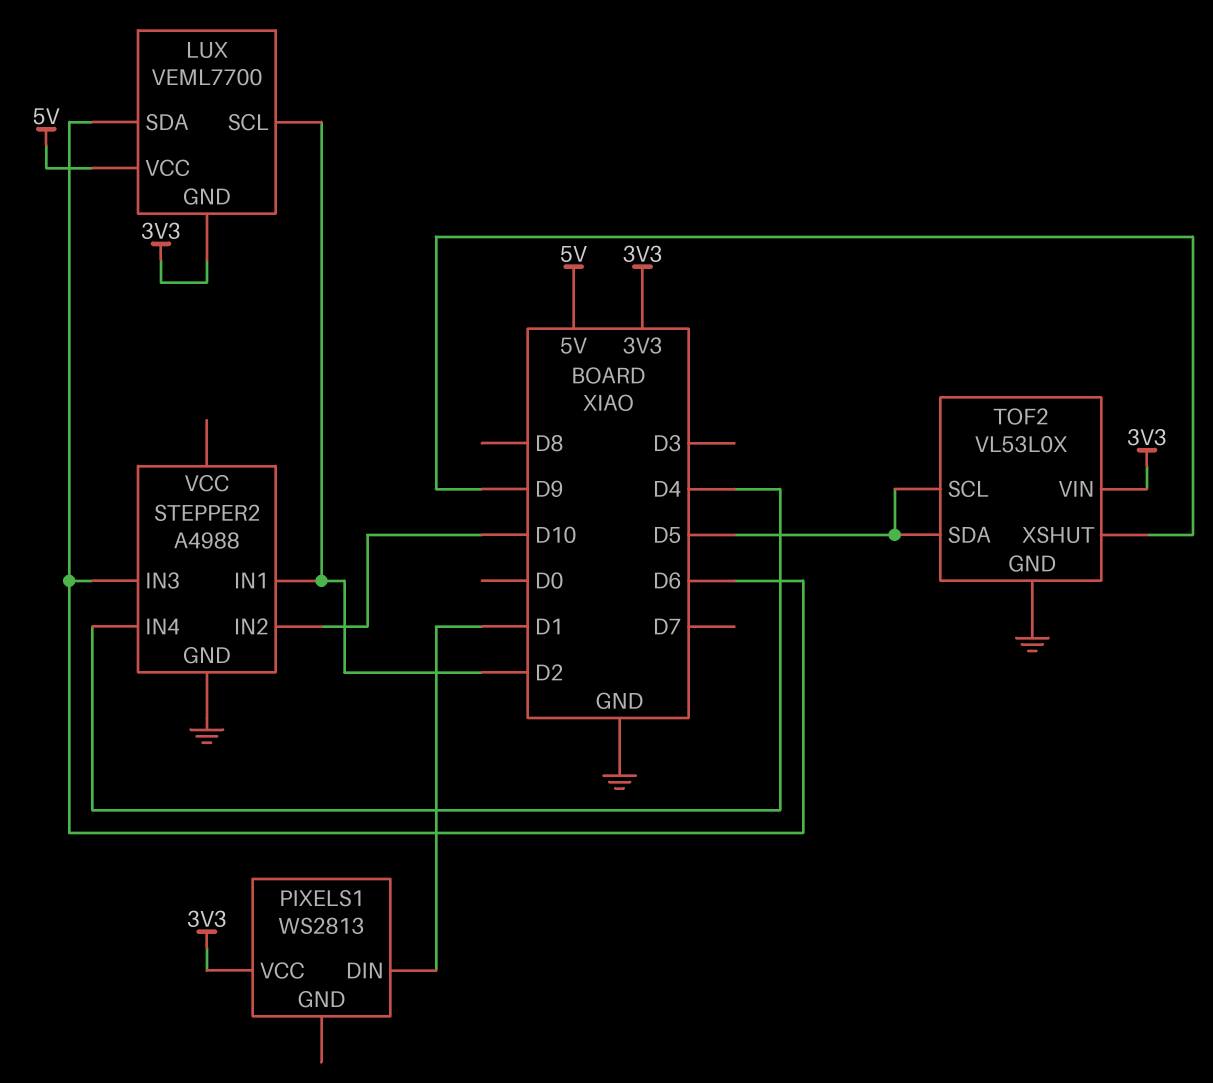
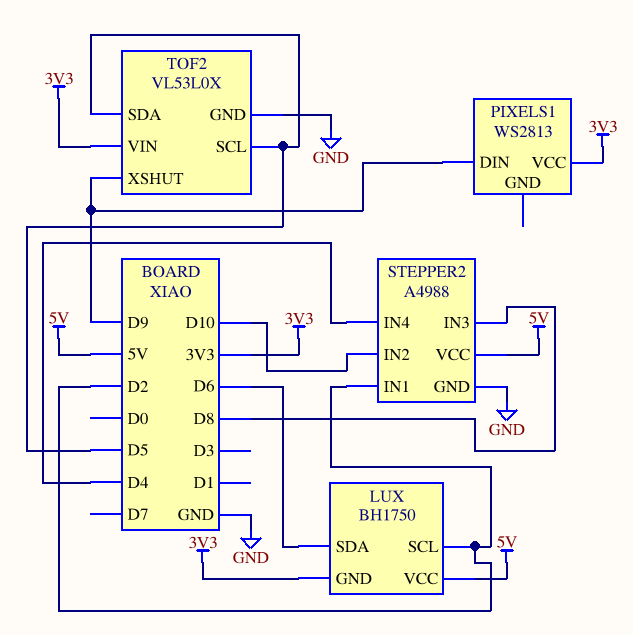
LUX: VEML7700 -> BH1750
PIXELS1 pin DIN: D1 -> D9
STEPPER2 pin IN3: D6 -> D8
STEPPER2 pin VCC: none -> 5V

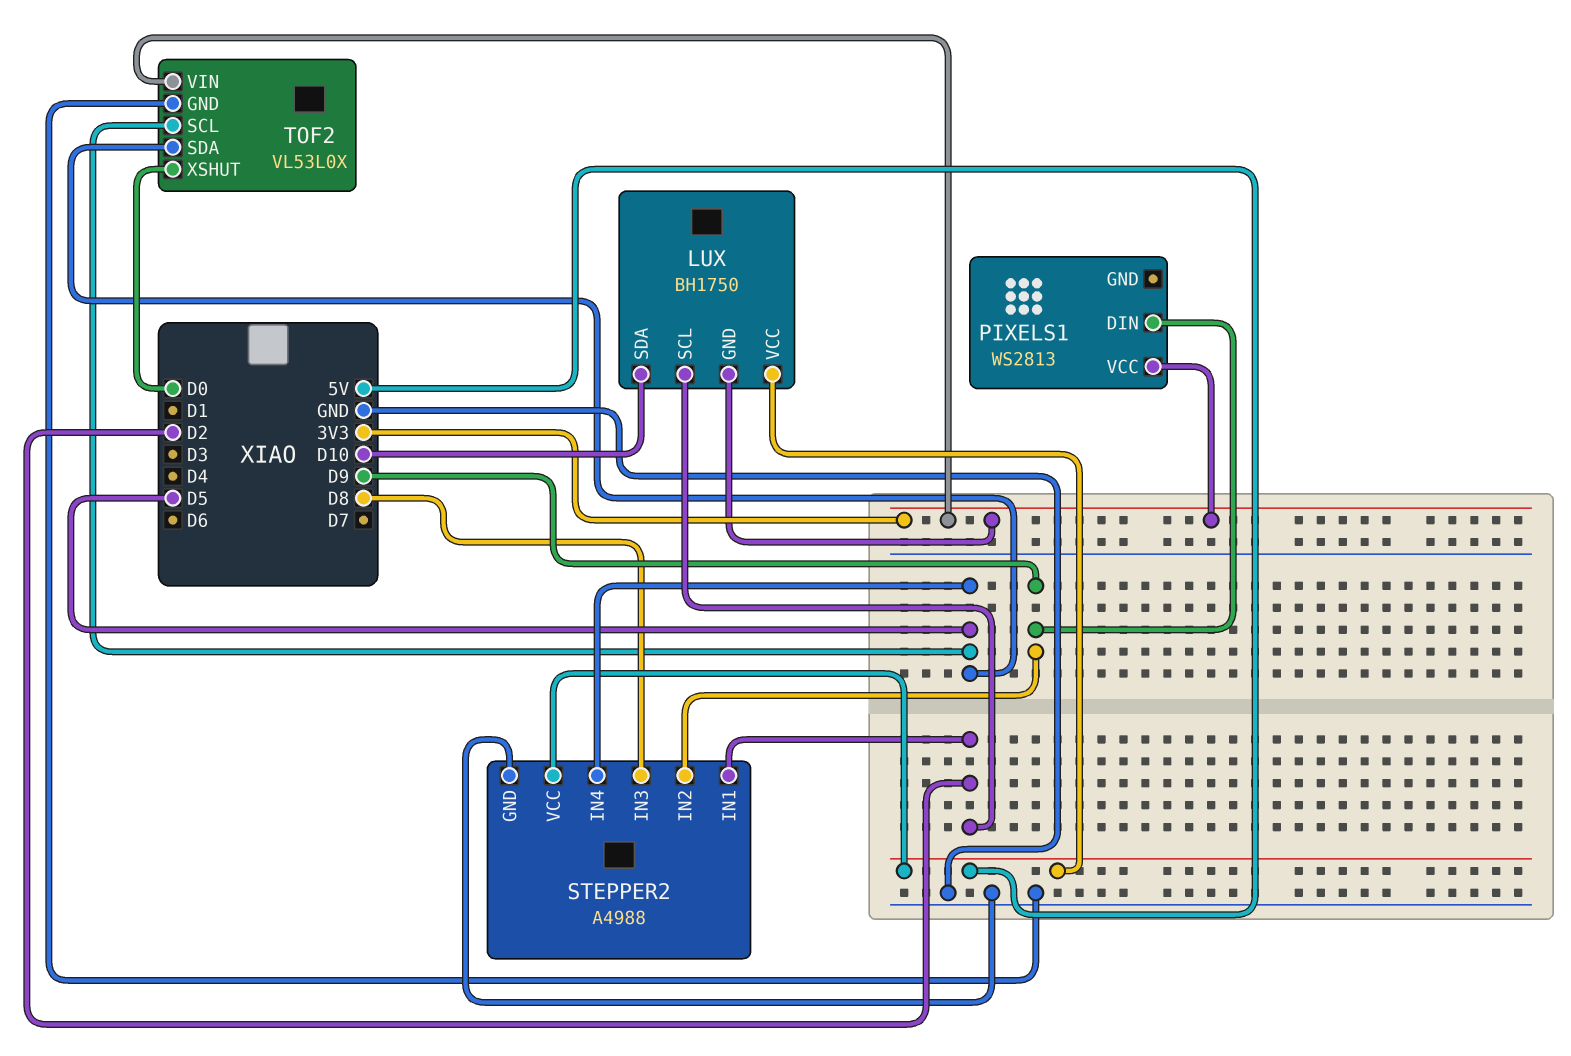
LUX pin SDA: D6 -> D10
STEPPER2 pin IN2: D10 -> D9
STEPPER2 pin IN4: D4 -> D5
TOF2 pin XSHUT: D9 -> D0

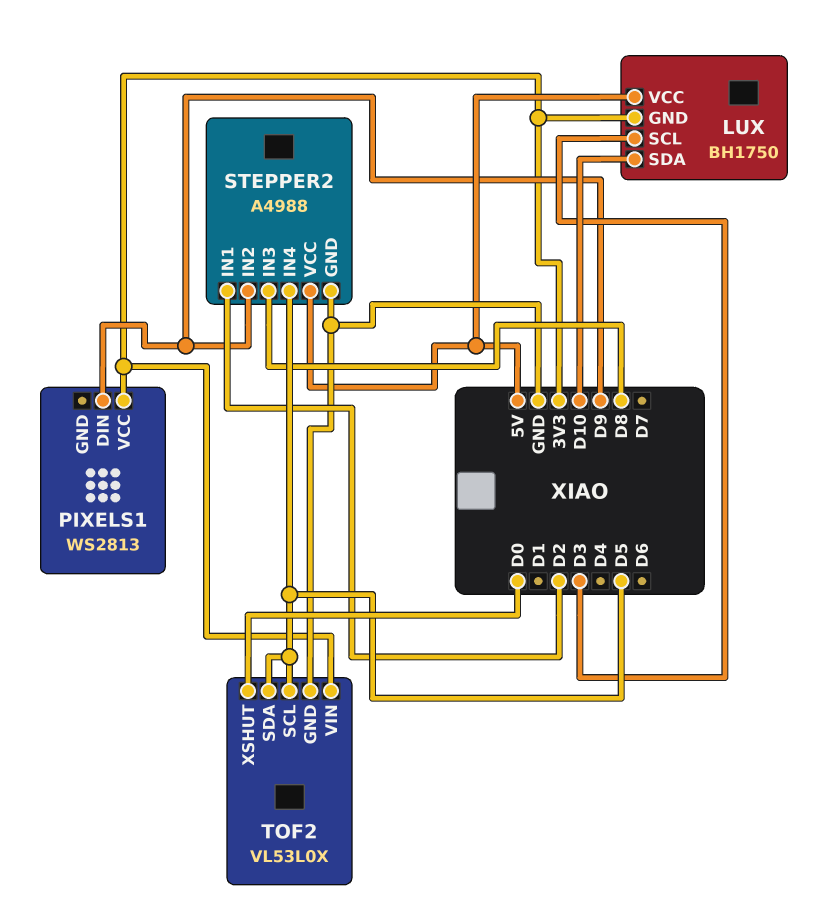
LUX pin SCL: D2 -> D3

